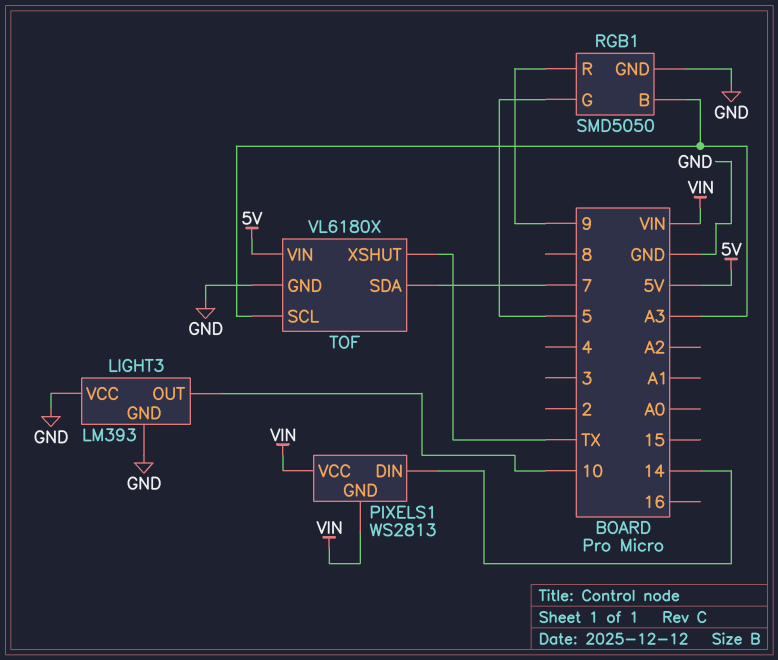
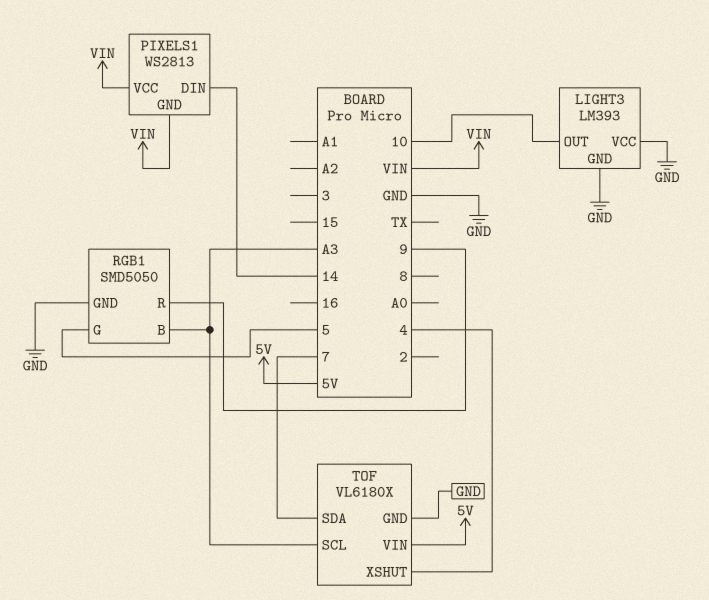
TOF pin XSHUT: TX -> 4

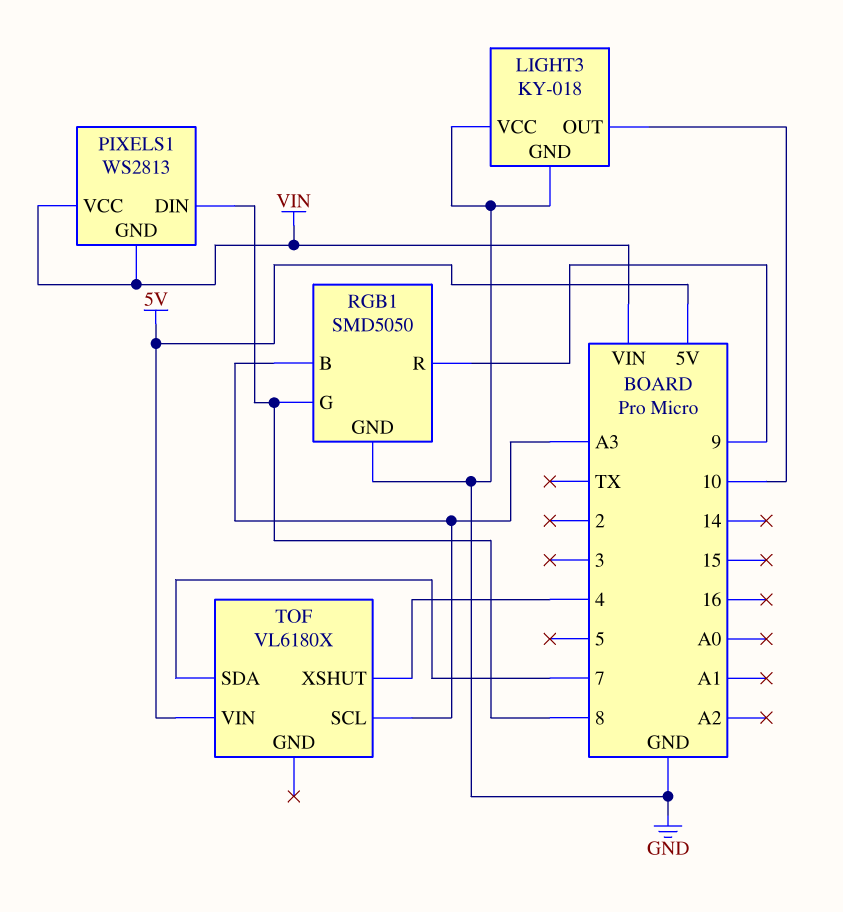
LIGHT3: LM393 -> KY-018
PIXELS1 pin DIN: 14 -> 8
RGB1 pin G: 5 -> 8
TOF pin GND: GND -> none

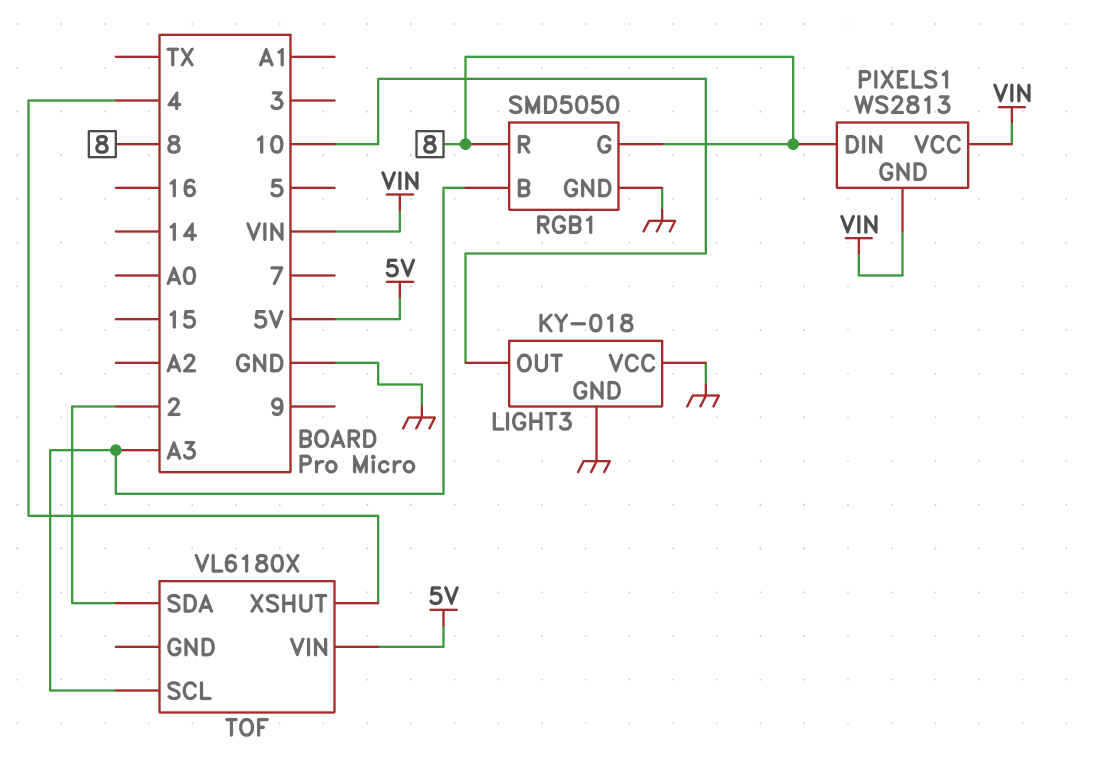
RGB1 pin R: 9 -> 8
TOF pin SDA: 7 -> 2

